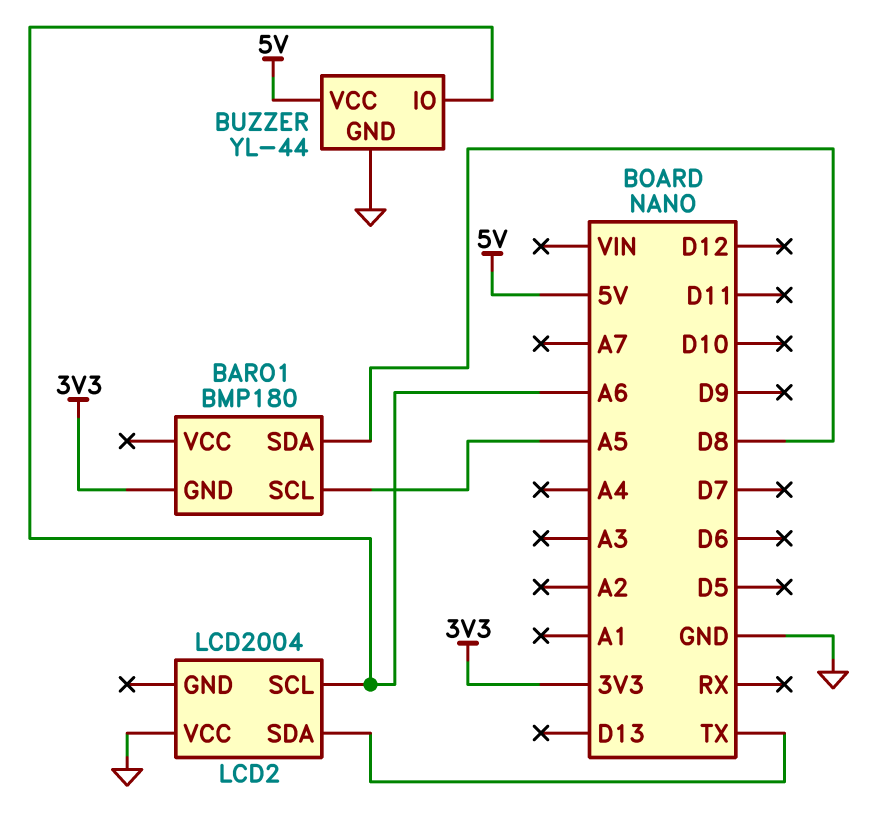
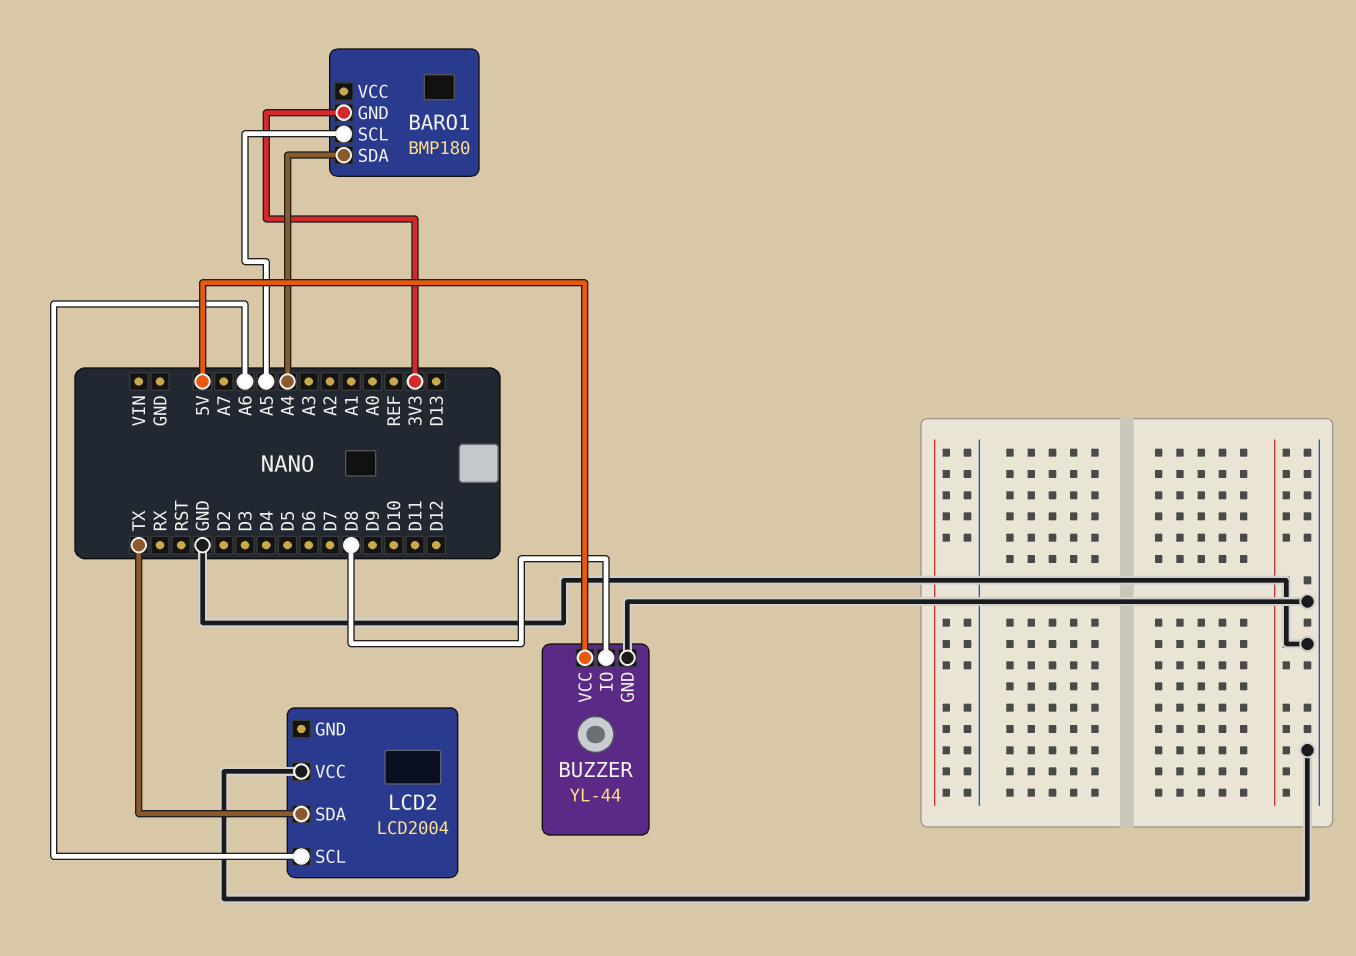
BARO1 pin SDA: D8 -> A4
BUZZER pin IO: A6 -> D8

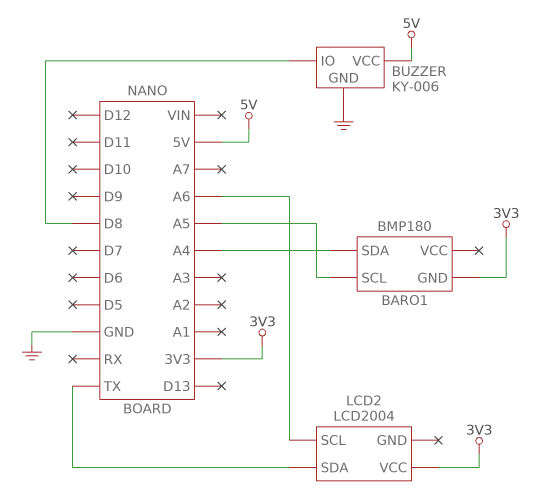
BUZZER: YL-44 -> KY-006
LCD2 pin VCC: GND -> 3V3

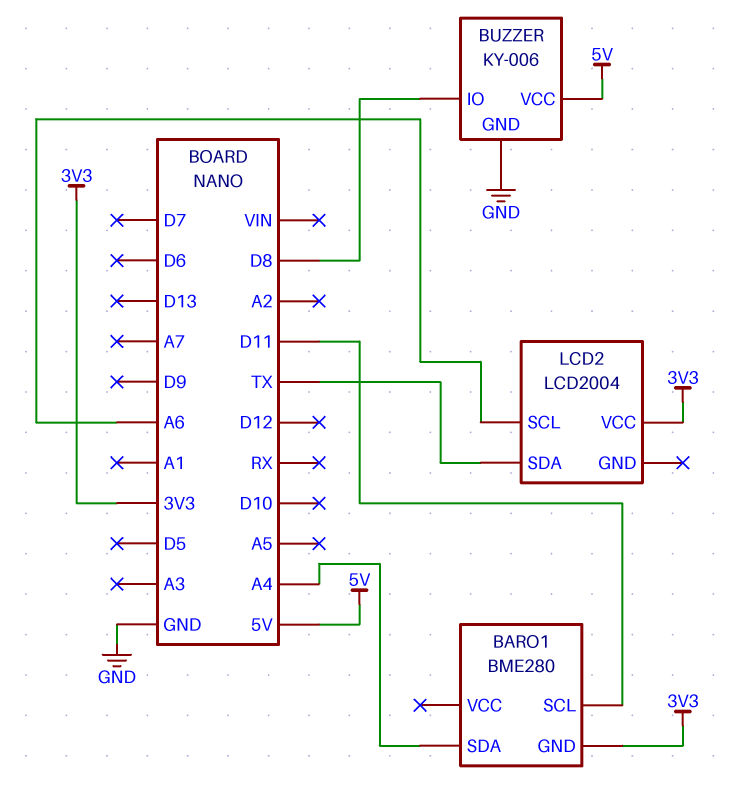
BARO1: BMP180 -> BME280
BARO1 pin SCL: A5 -> D11

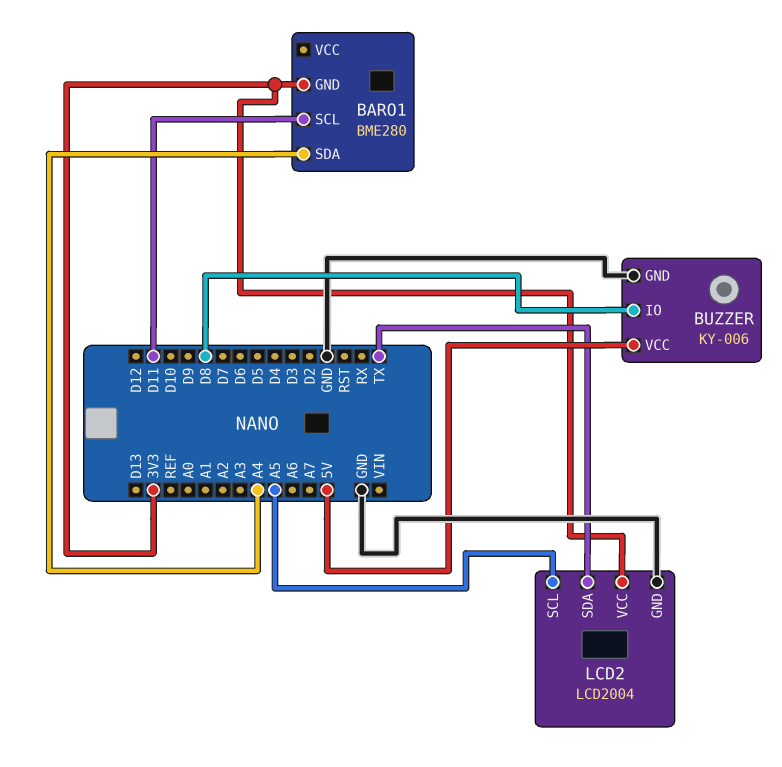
LCD2 pin GND: none -> GND
LCD2 pin SCL: A6 -> A5

